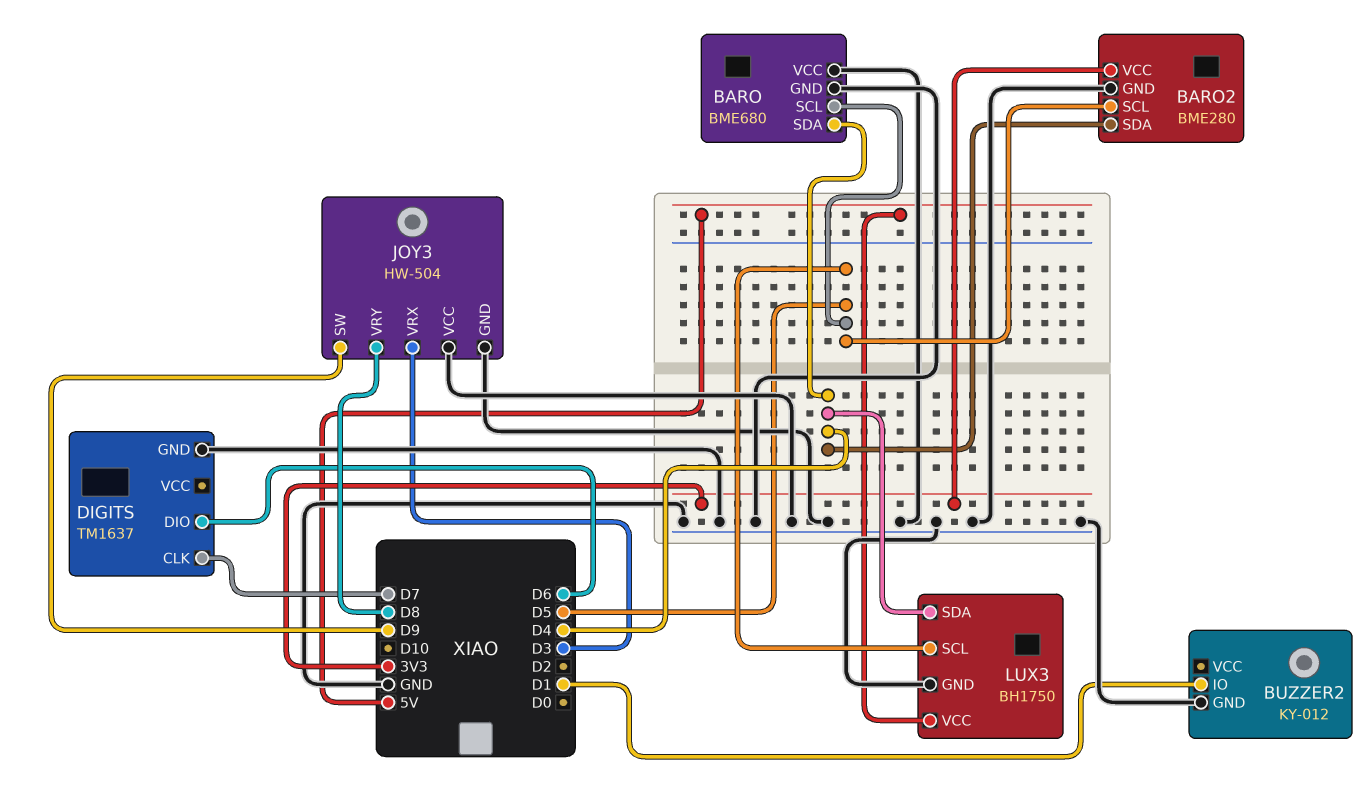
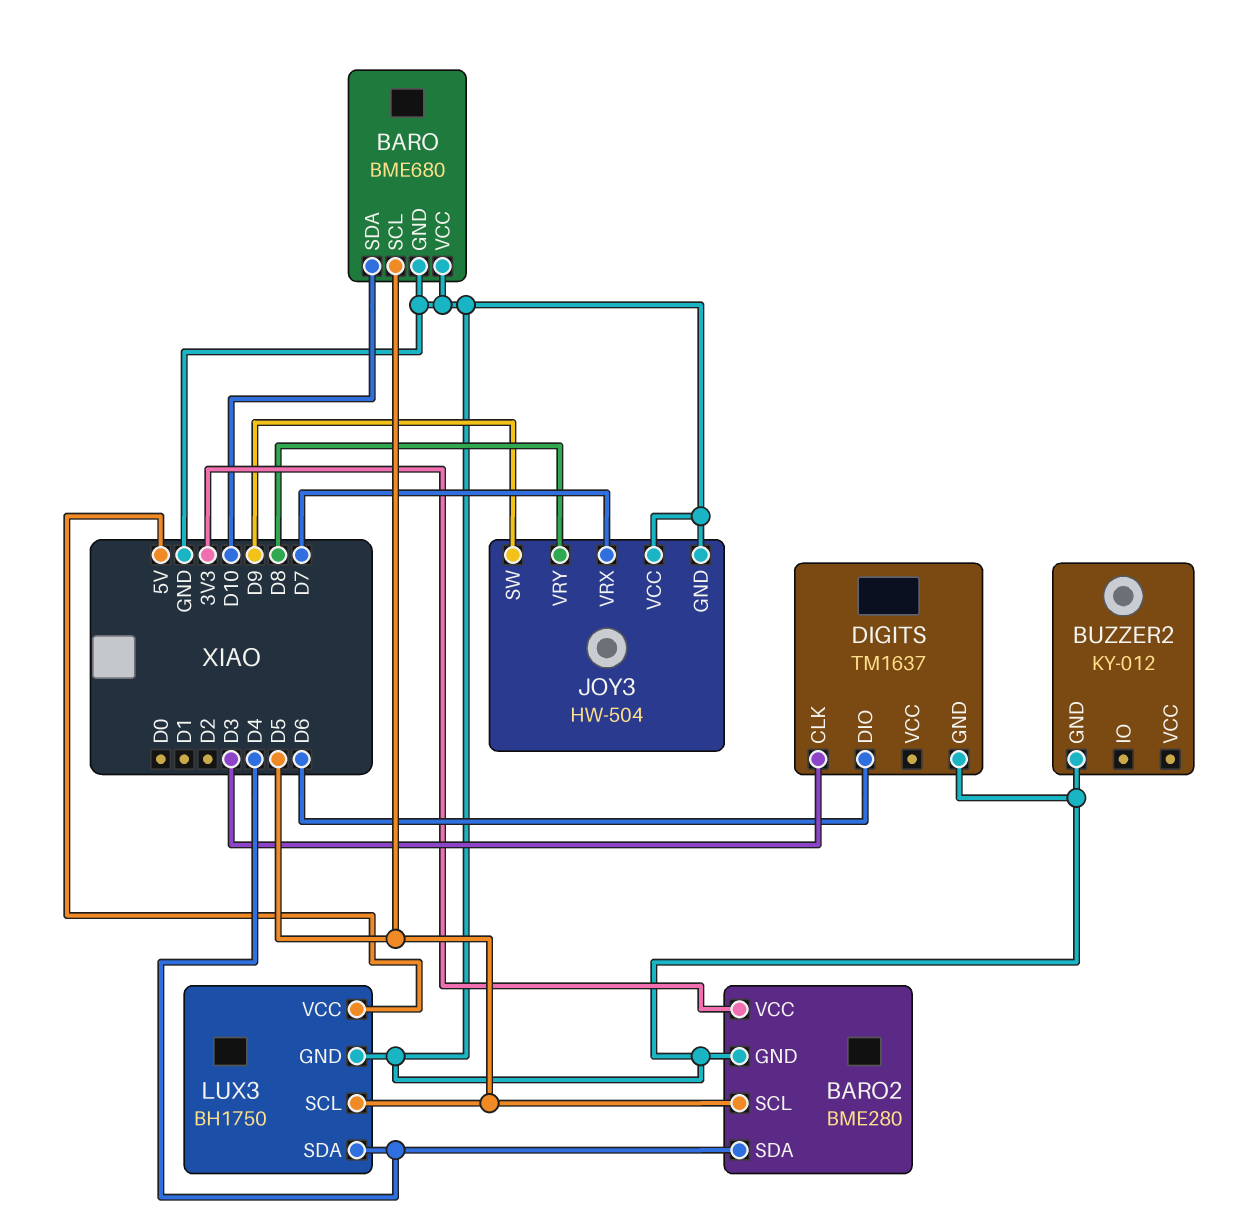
BARO pin SDA: D4 -> D10
BUZZER2 pin IO: D1 -> none
DIGITS pin CLK: D7 -> D3
JOY3 pin VRX: D3 -> D7

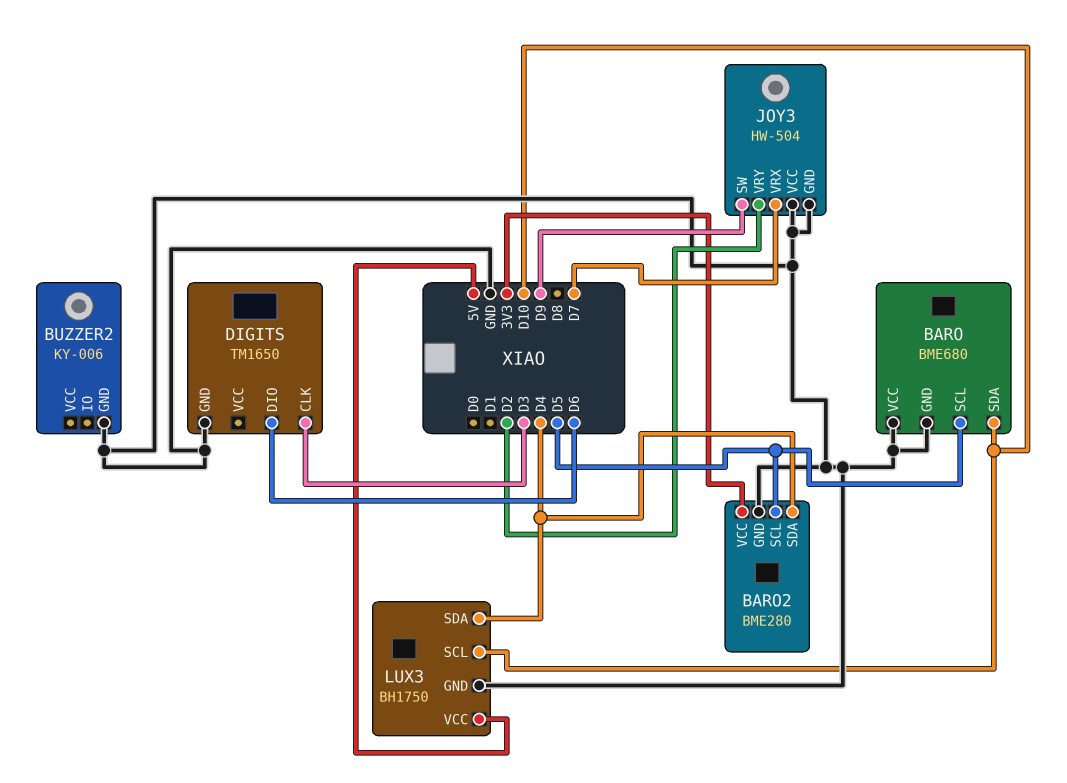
BUZZER2: KY-012 -> KY-006
DIGITS: TM1637 -> TM1650
JOY3 pin VRY: D8 -> D2
LUX3 pin SCL: D5 -> D10

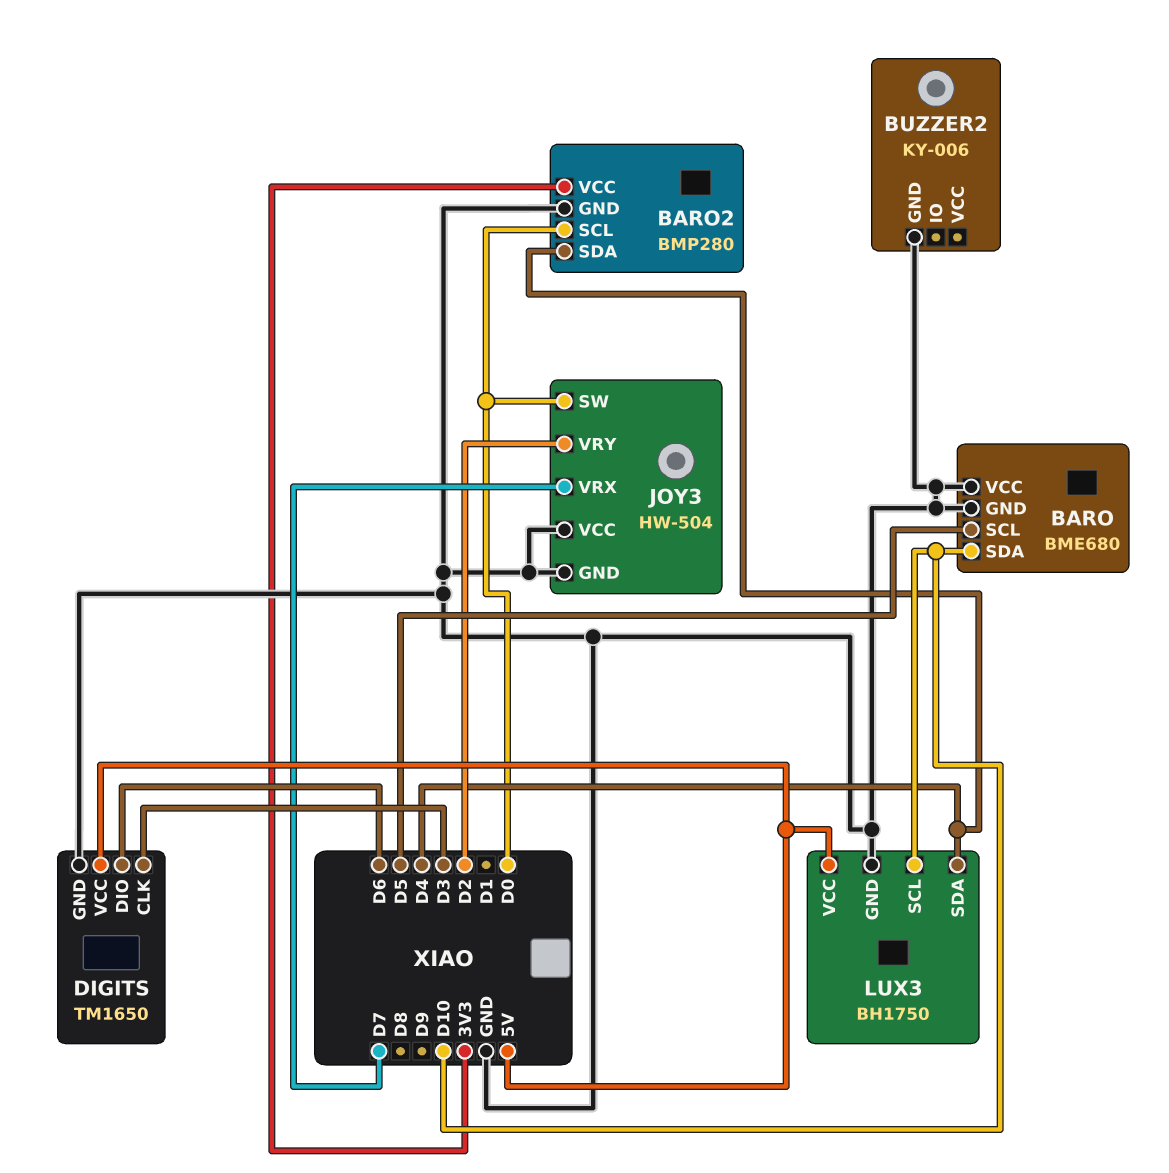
BARO2: BME280 -> BMP280
BARO2 pin SCL: D5 -> D0
DIGITS pin VCC: none -> 5V
JOY3 pin SW: D9 -> D0

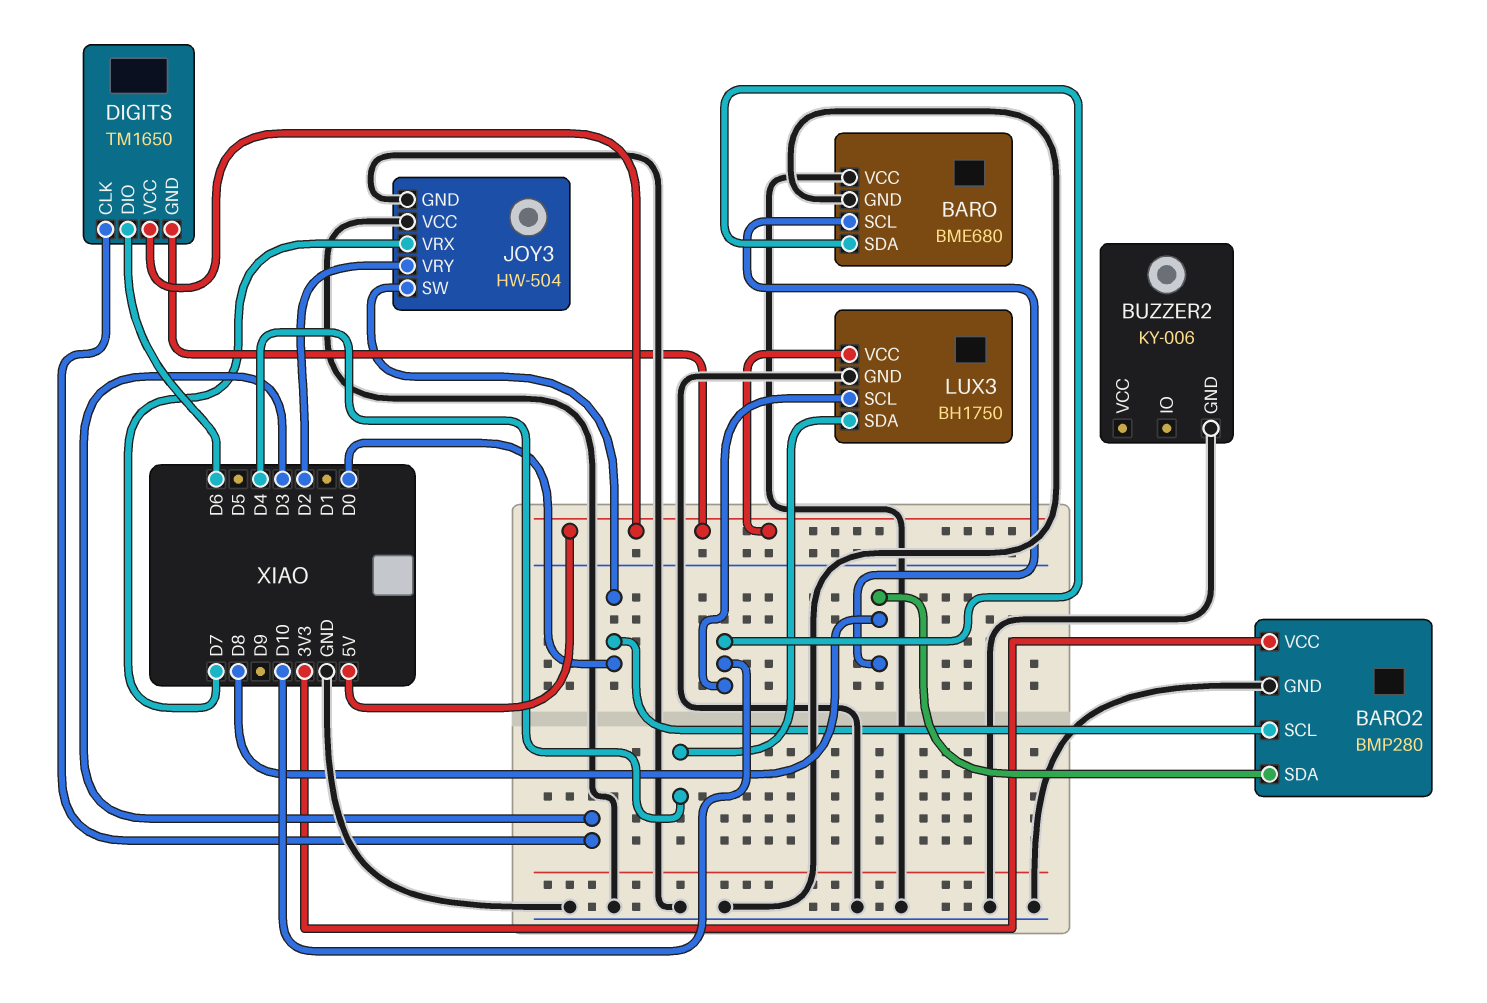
BARO pin SCL: D5 -> D8
BARO2 pin SDA: D4 -> D8
DIGITS pin GND: GND -> 5V

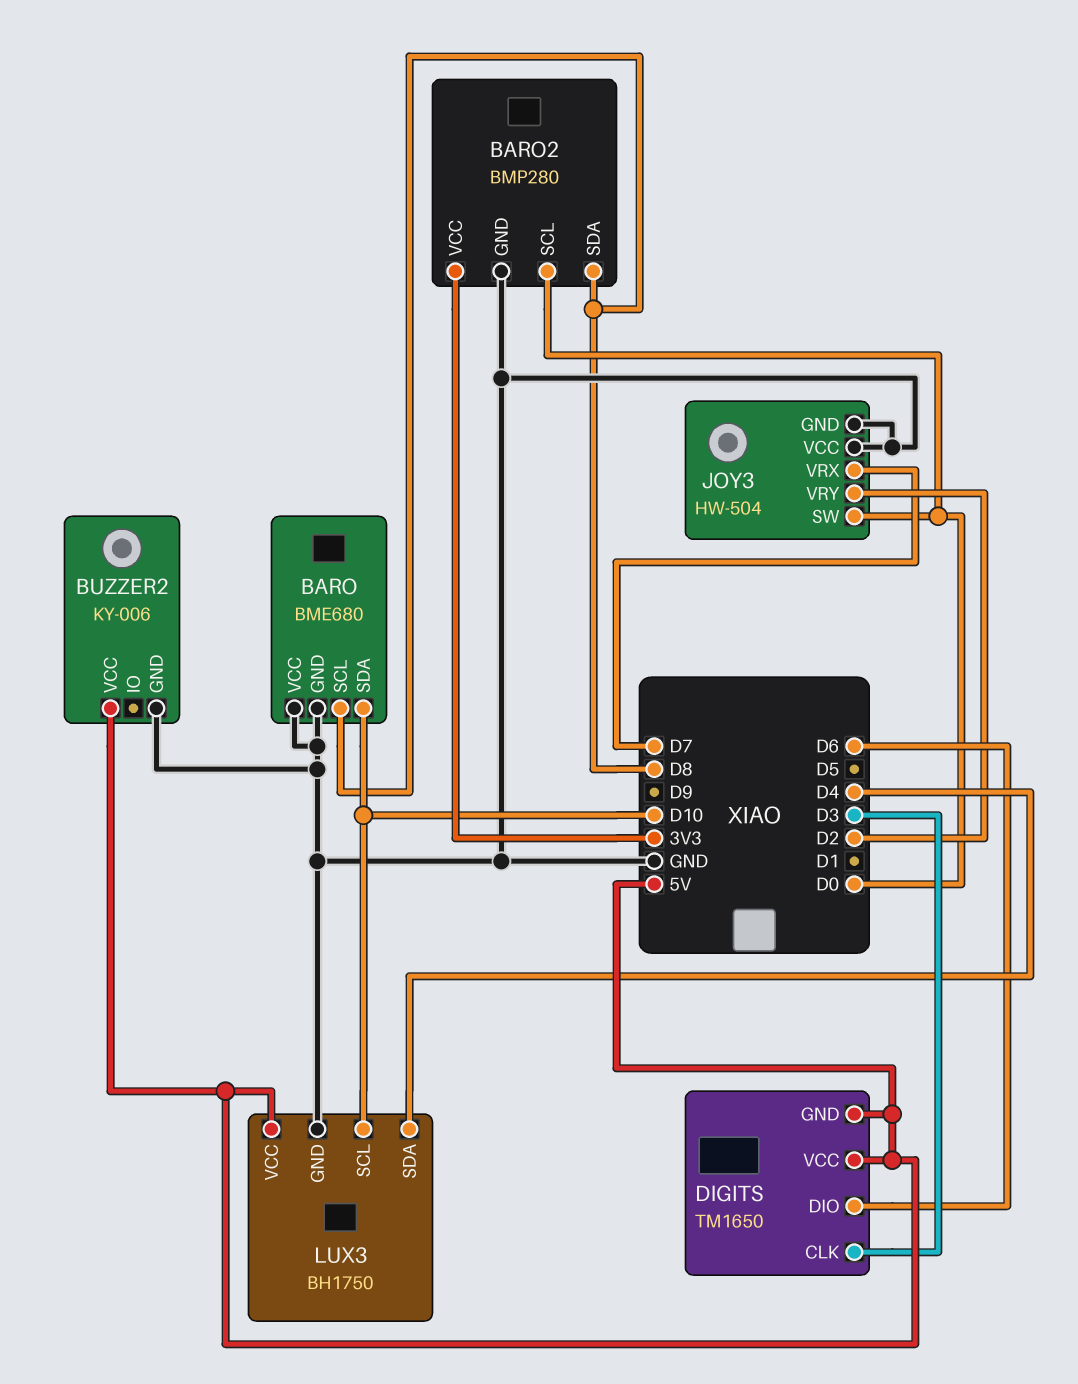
BUZZER2 pin VCC: none -> 5V

